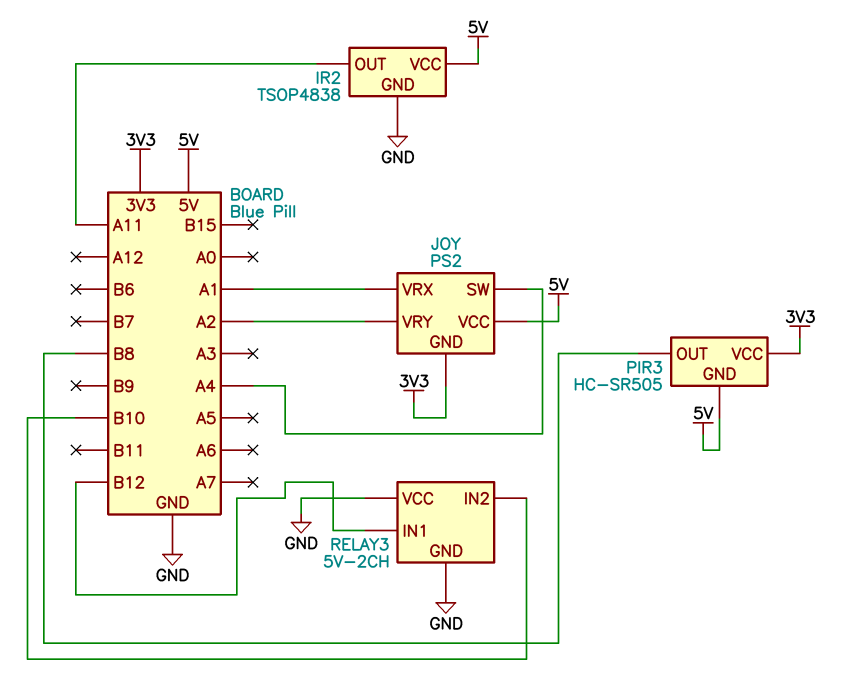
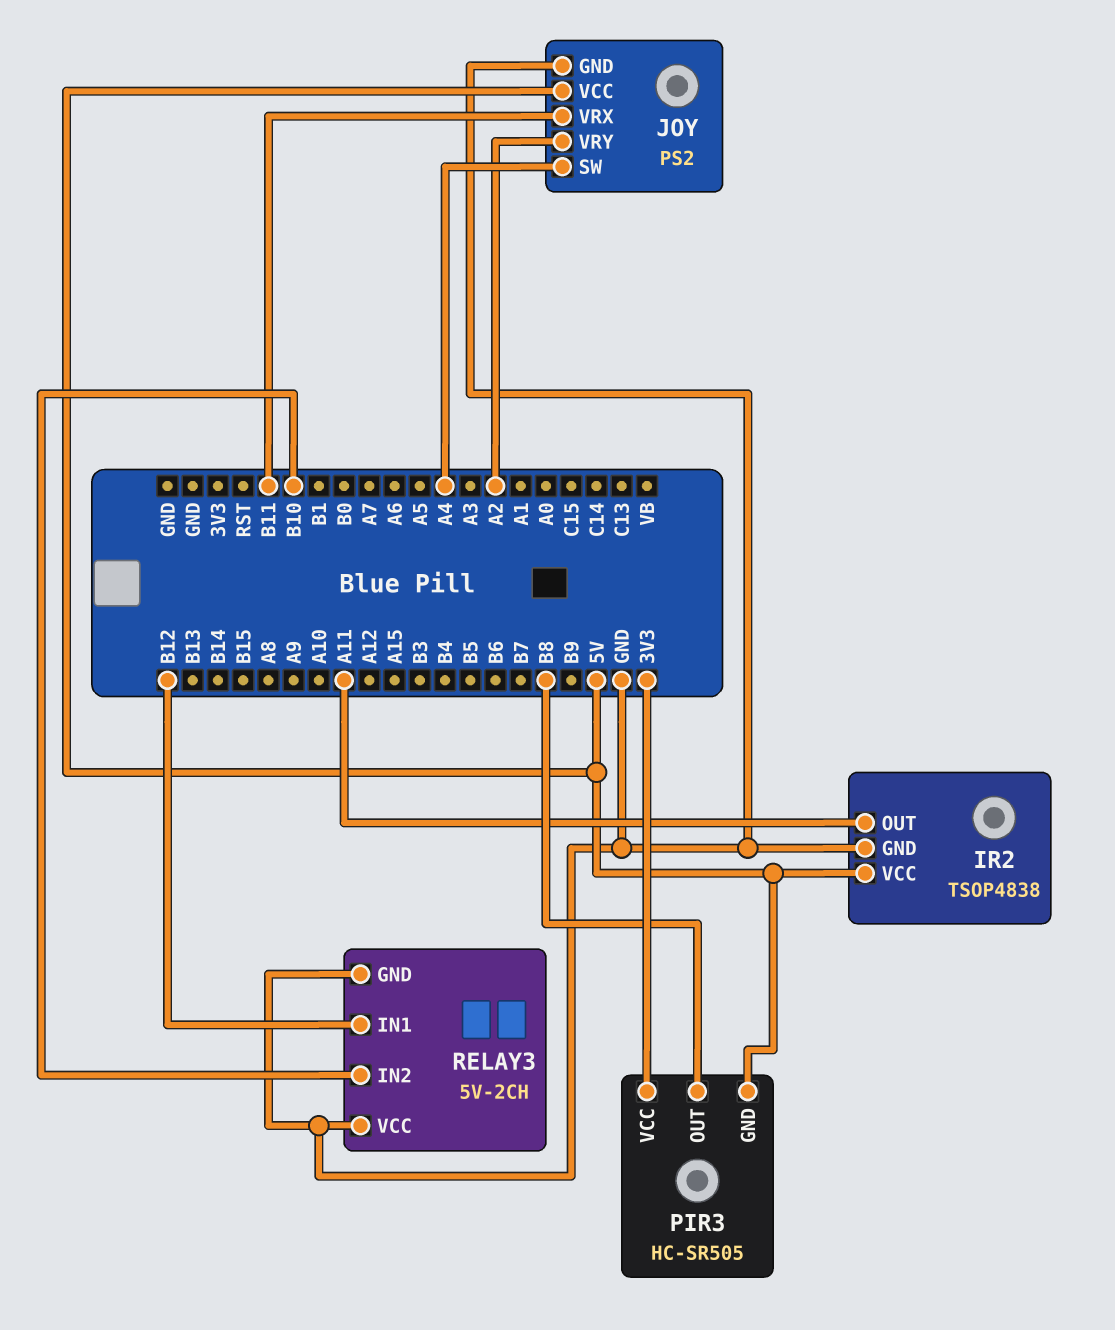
JOY pin GND: 3V3 -> GND
JOY pin VRX: A1 -> B11

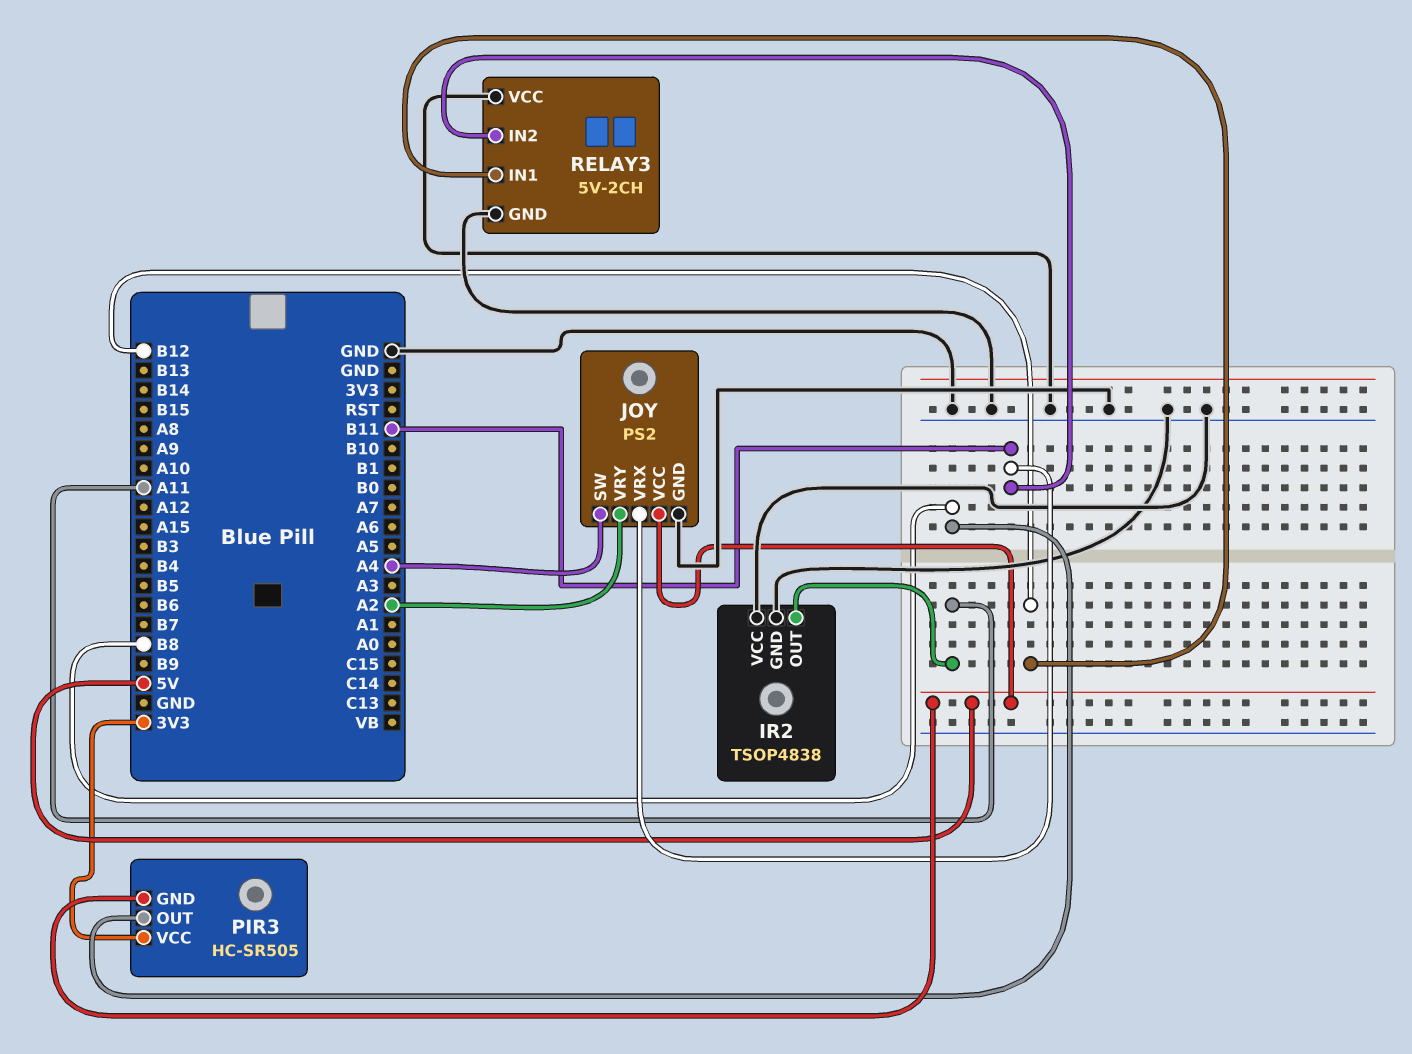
IR2 pin VCC: 5V -> GND
RELAY3 pin IN2: B10 -> B11

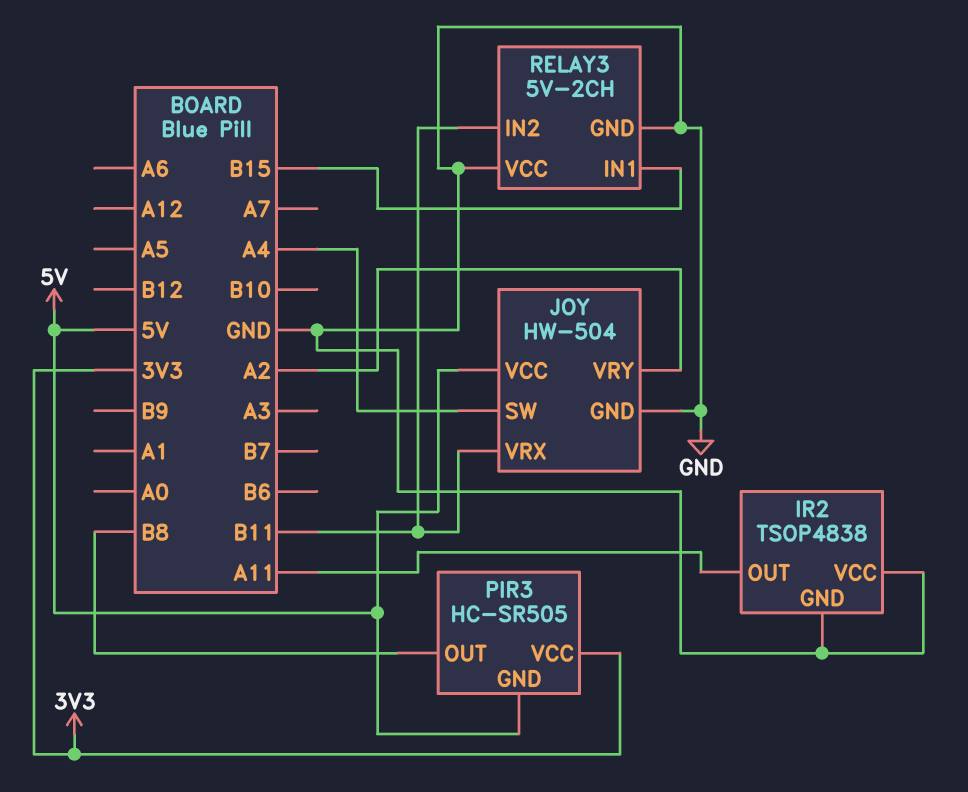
JOY: PS2 -> HW-504
RELAY3 pin IN1: B12 -> B15

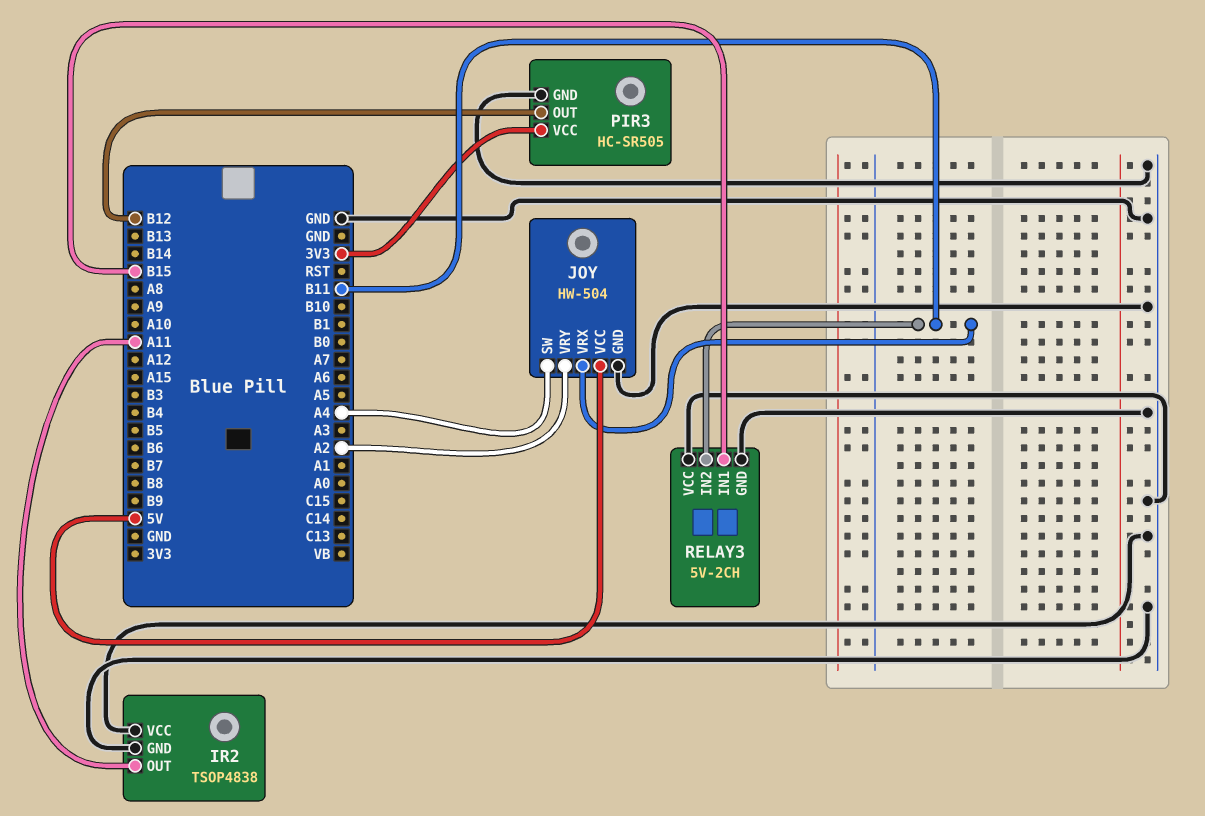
PIR3 pin GND: 5V -> GND
PIR3 pin OUT: B8 -> B12

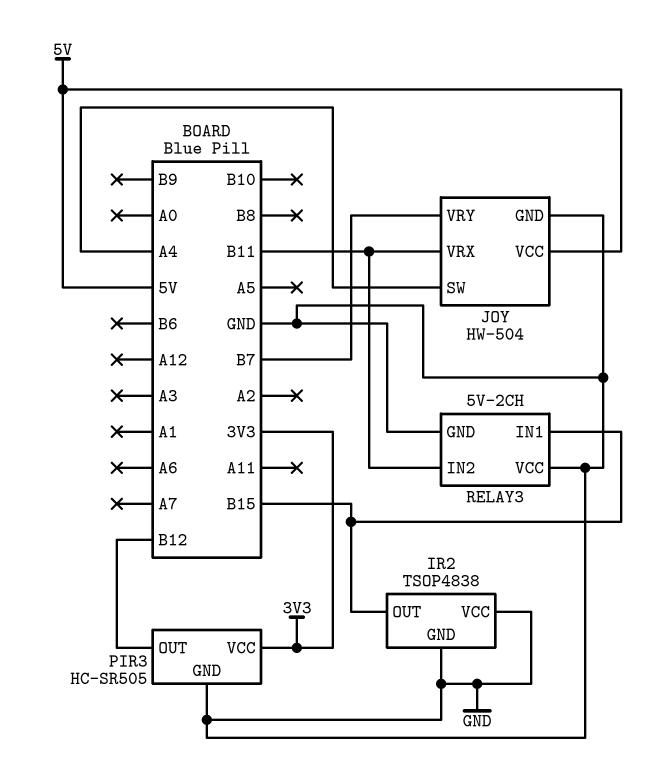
IR2 pin OUT: A11 -> B15
JOY pin VRY: A2 -> B7

